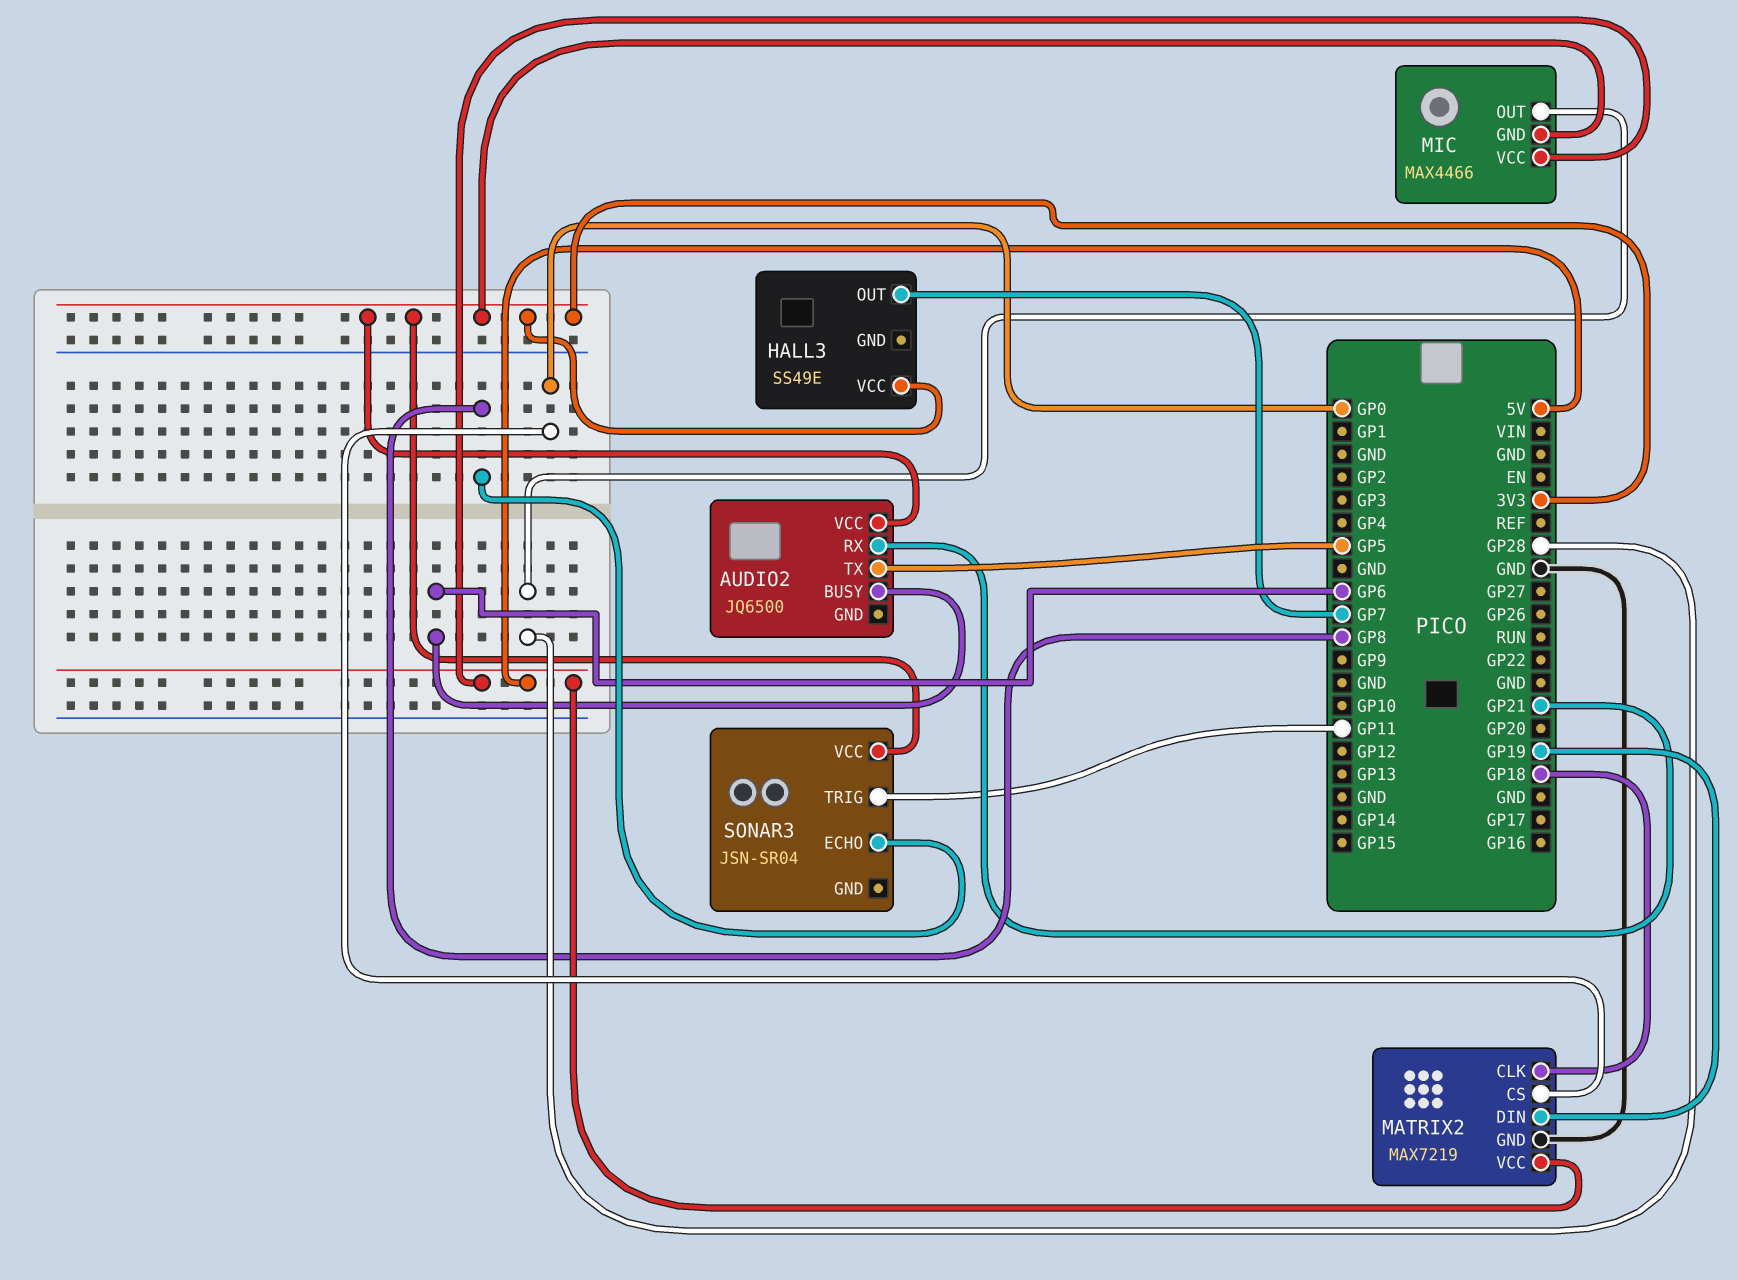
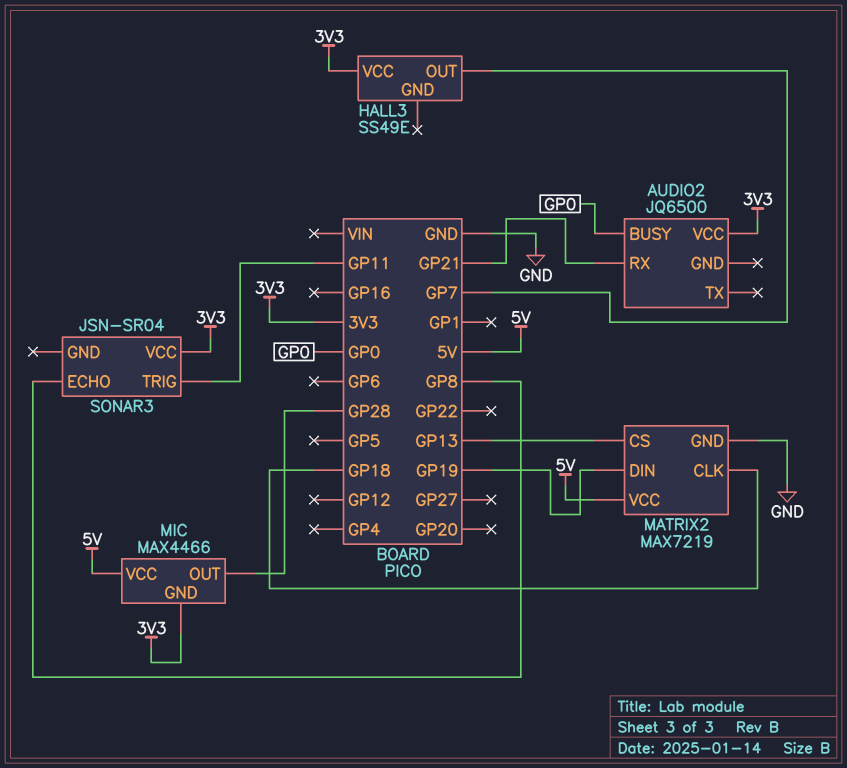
AUDIO2 pin BUSY: GP6 -> GP0
AUDIO2 pin TX: GP5 -> none
MATRIX2 pin CS: GP0 -> GP13

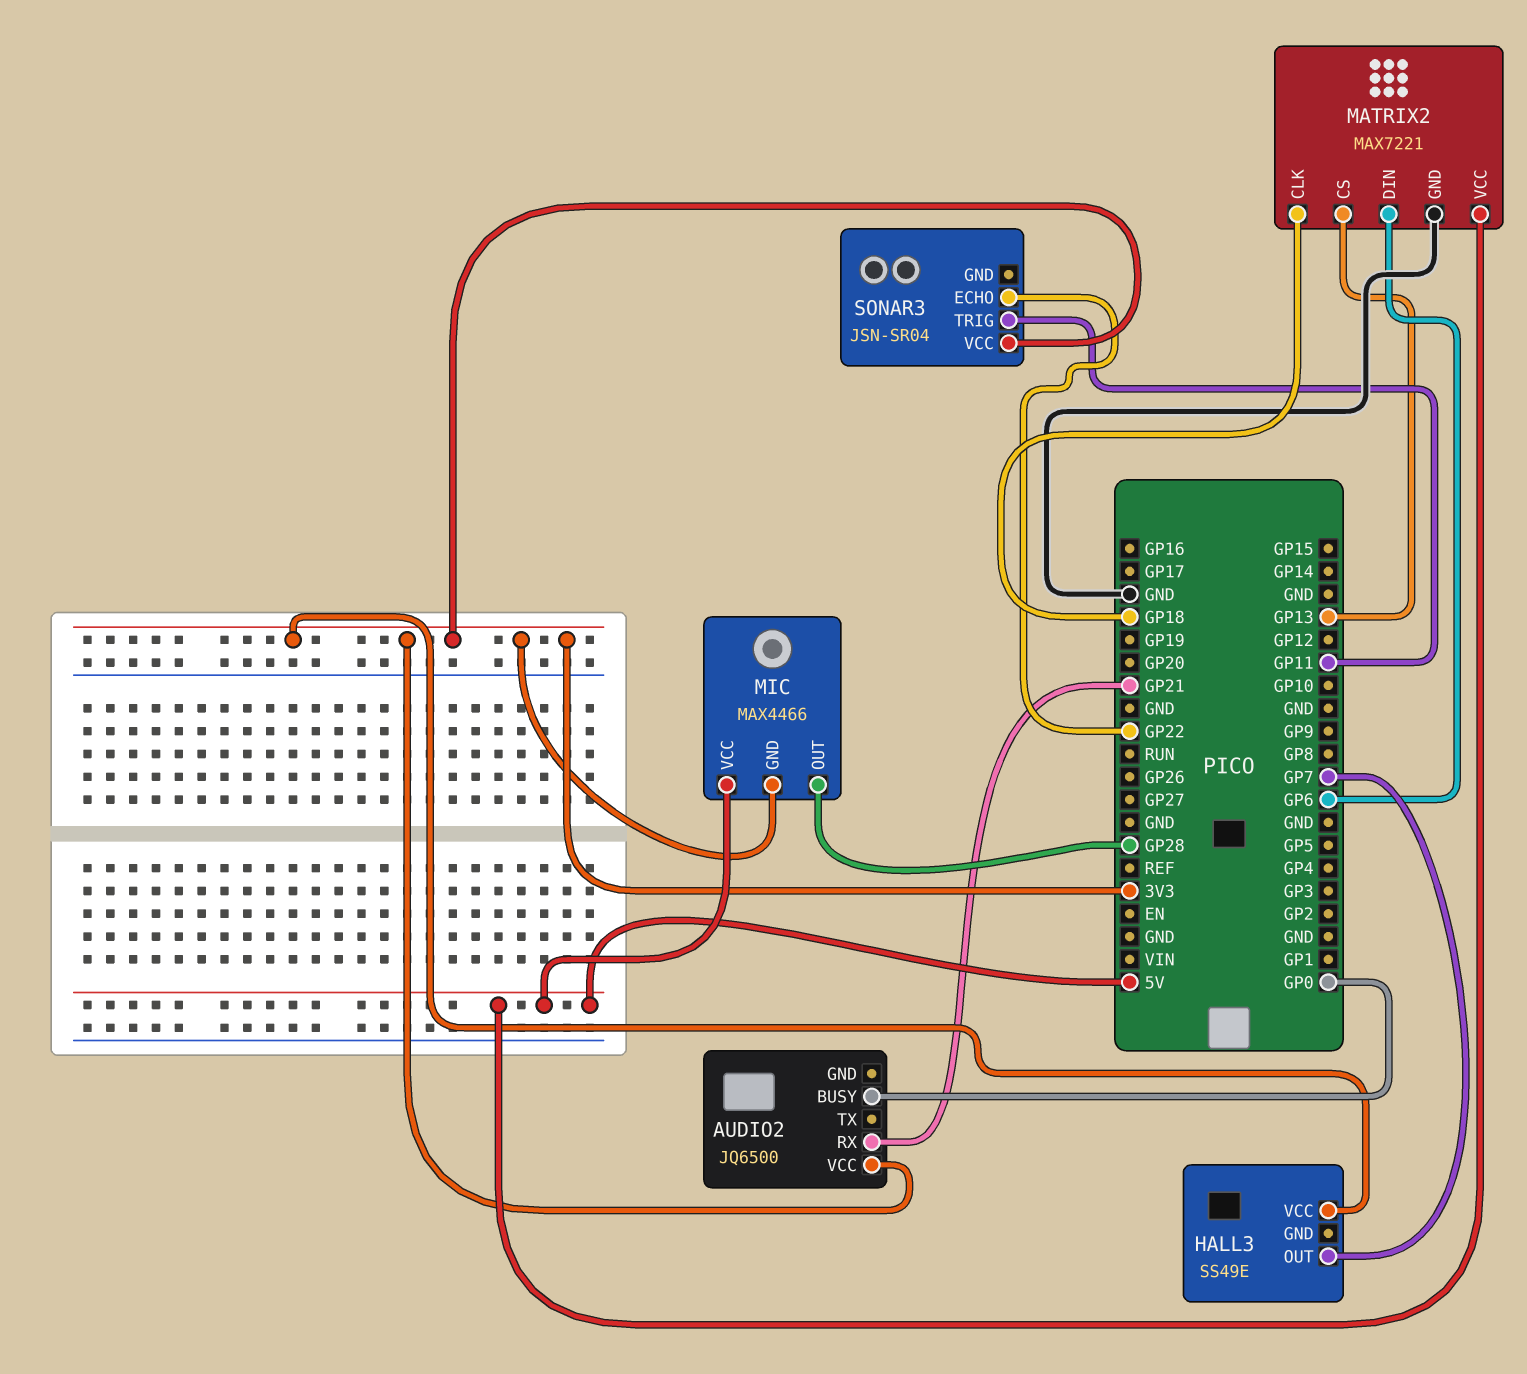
MATRIX2: MAX7219 -> MAX7221
MATRIX2 pin DIN: GP19 -> GP6
SONAR3 pin ECHO: GP8 -> GP22

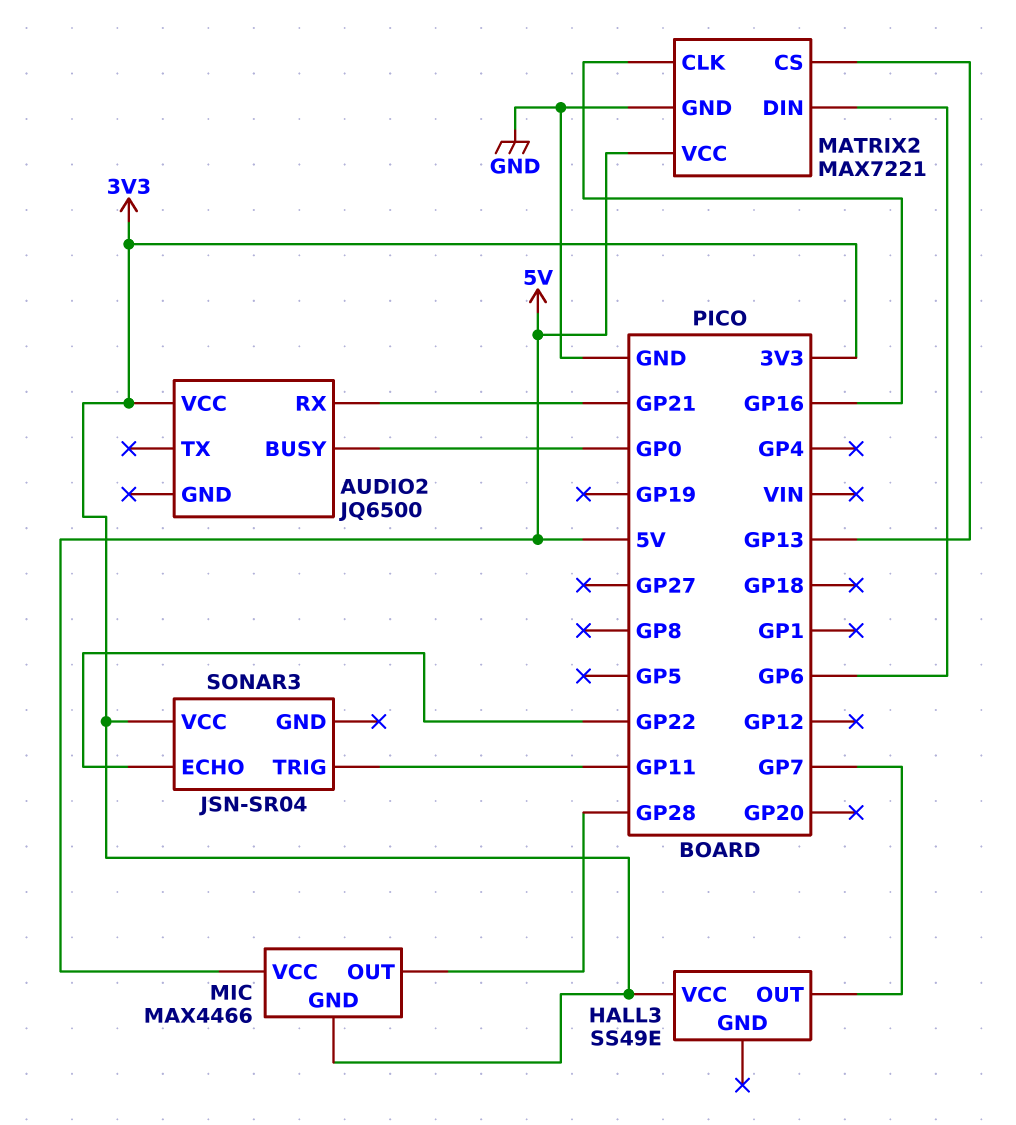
MATRIX2 pin CLK: GP18 -> GP16

